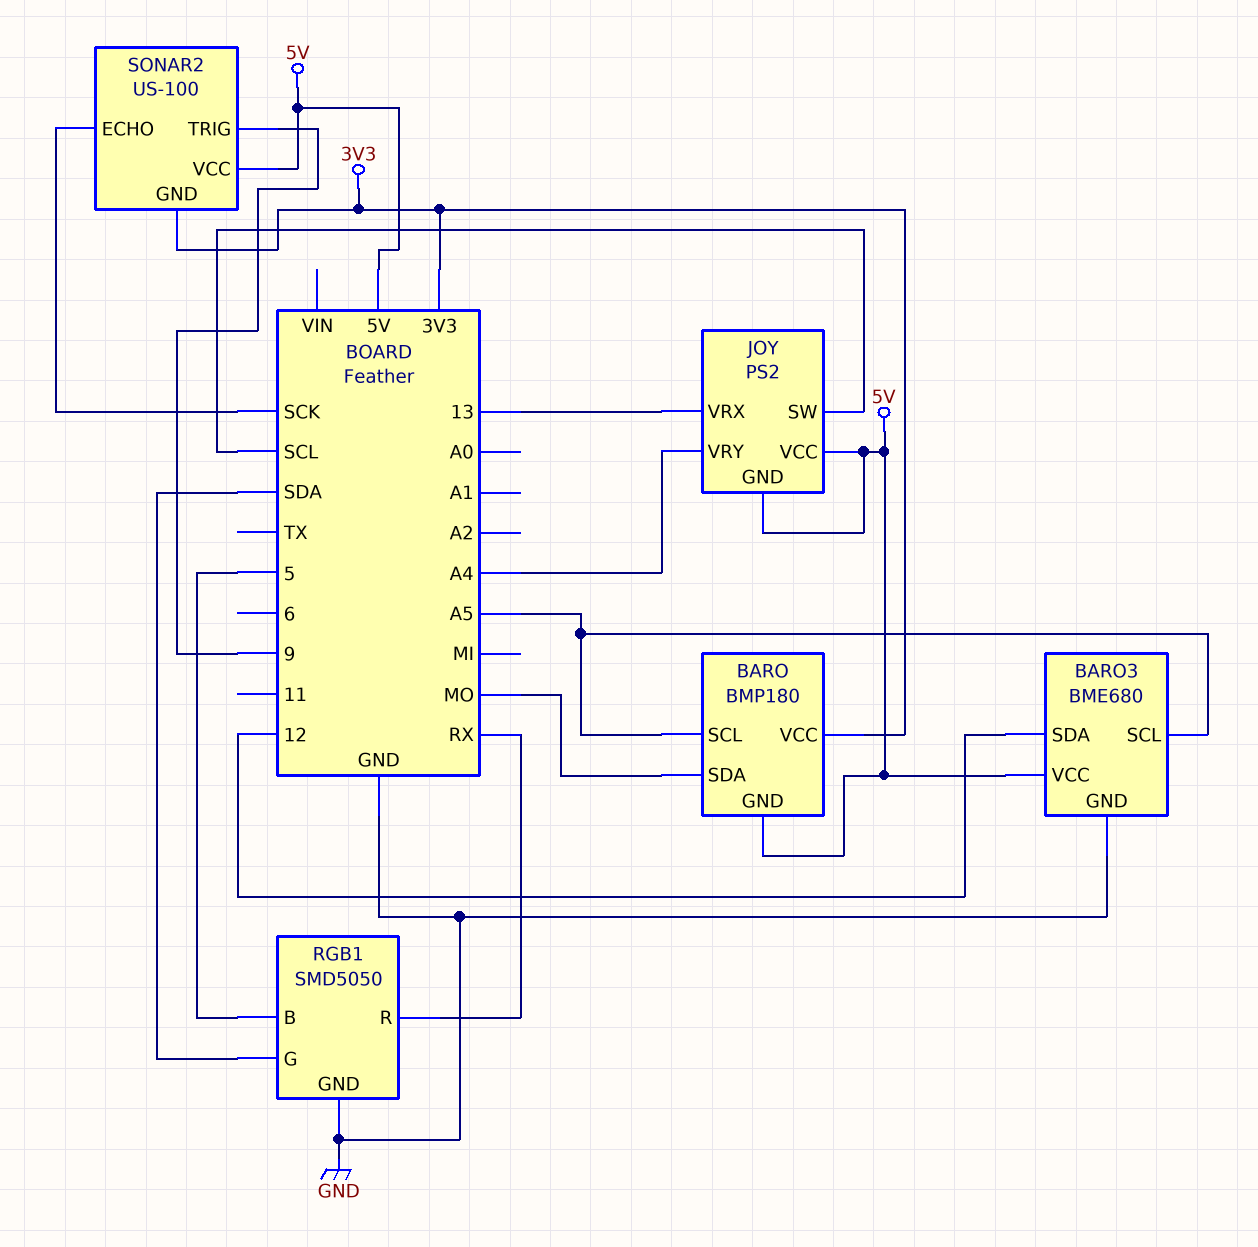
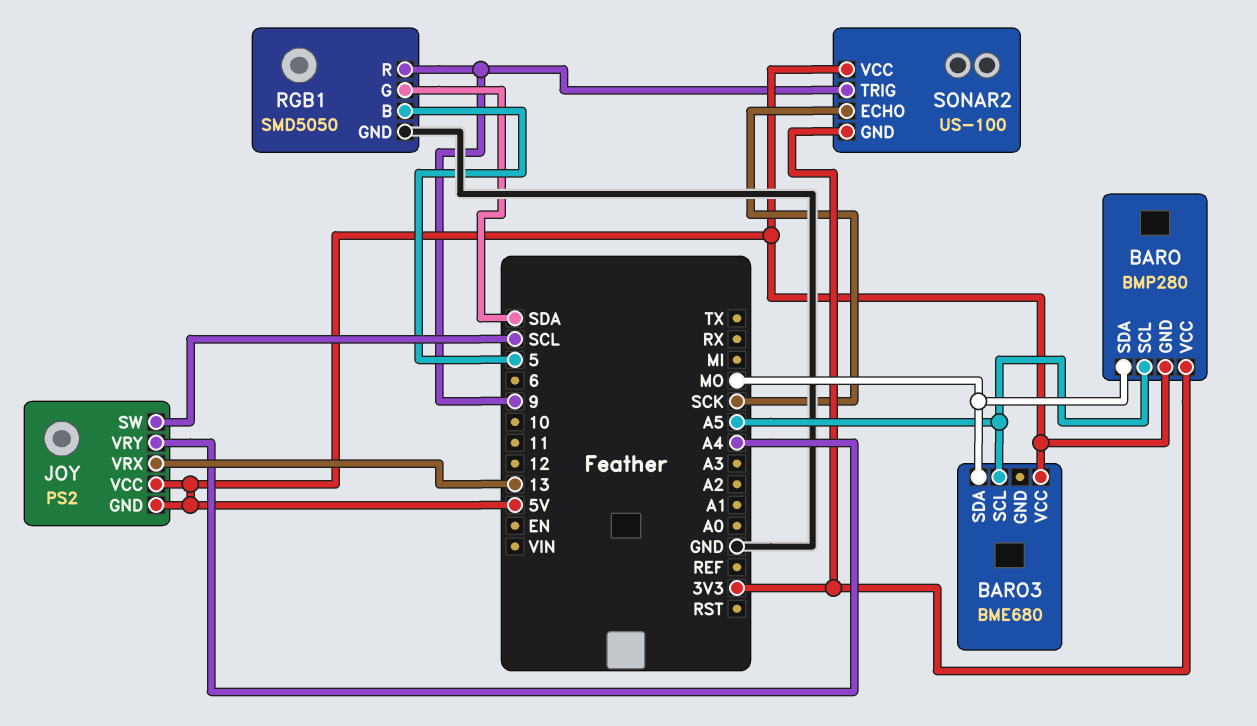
BARO: BMP180 -> BMP280
BARO3 pin GND: GND -> none
BARO3 pin SDA: 12 -> MO
RGB1 pin R: RX -> 9

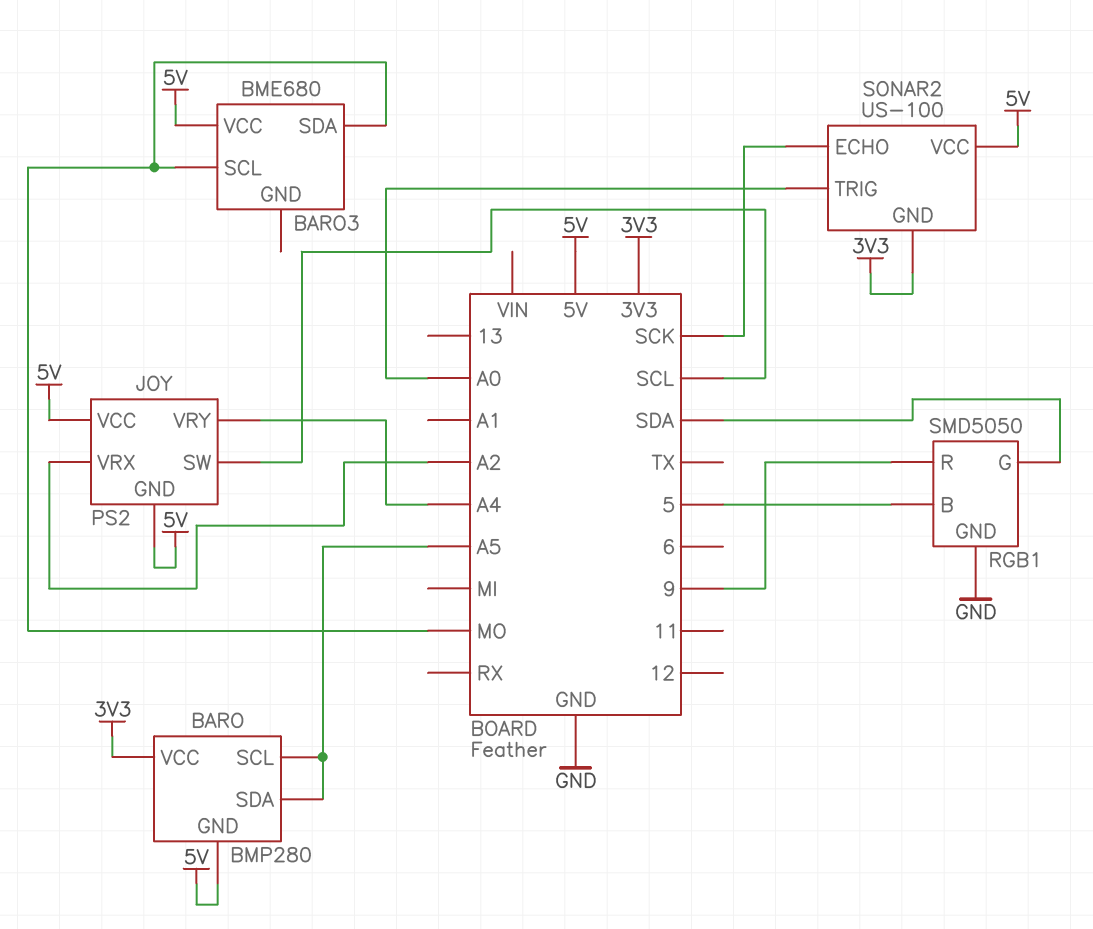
BARO pin SDA: MO -> A5
BARO3 pin SCL: A5 -> MO
JOY pin VRX: 13 -> A2
SONAR2 pin TRIG: 9 -> A0

